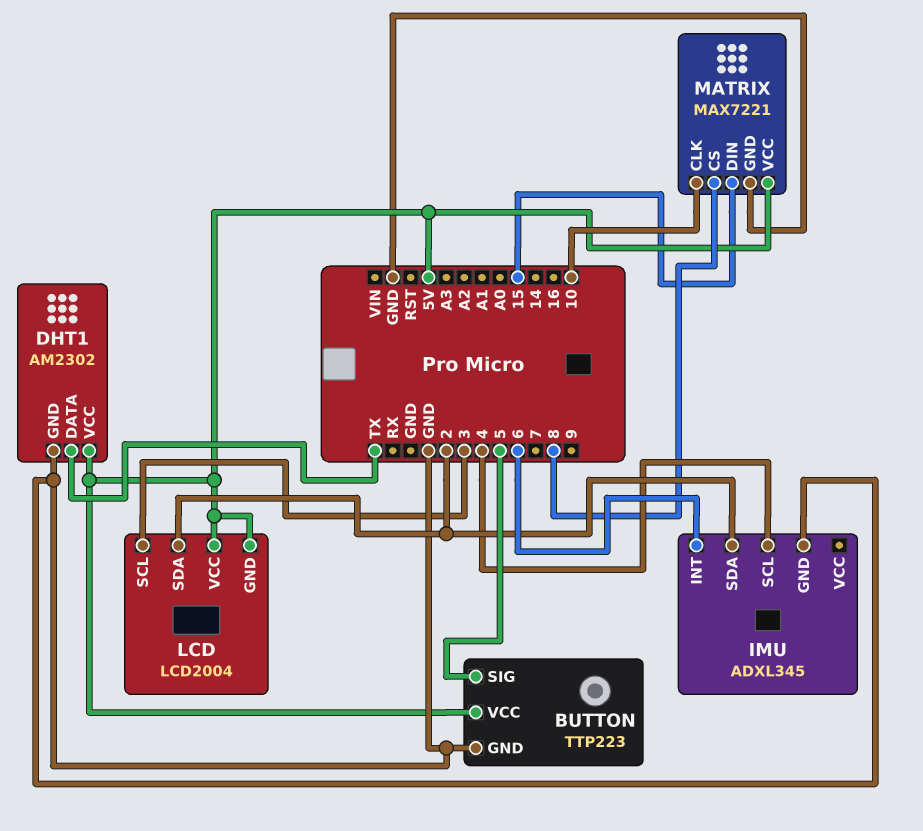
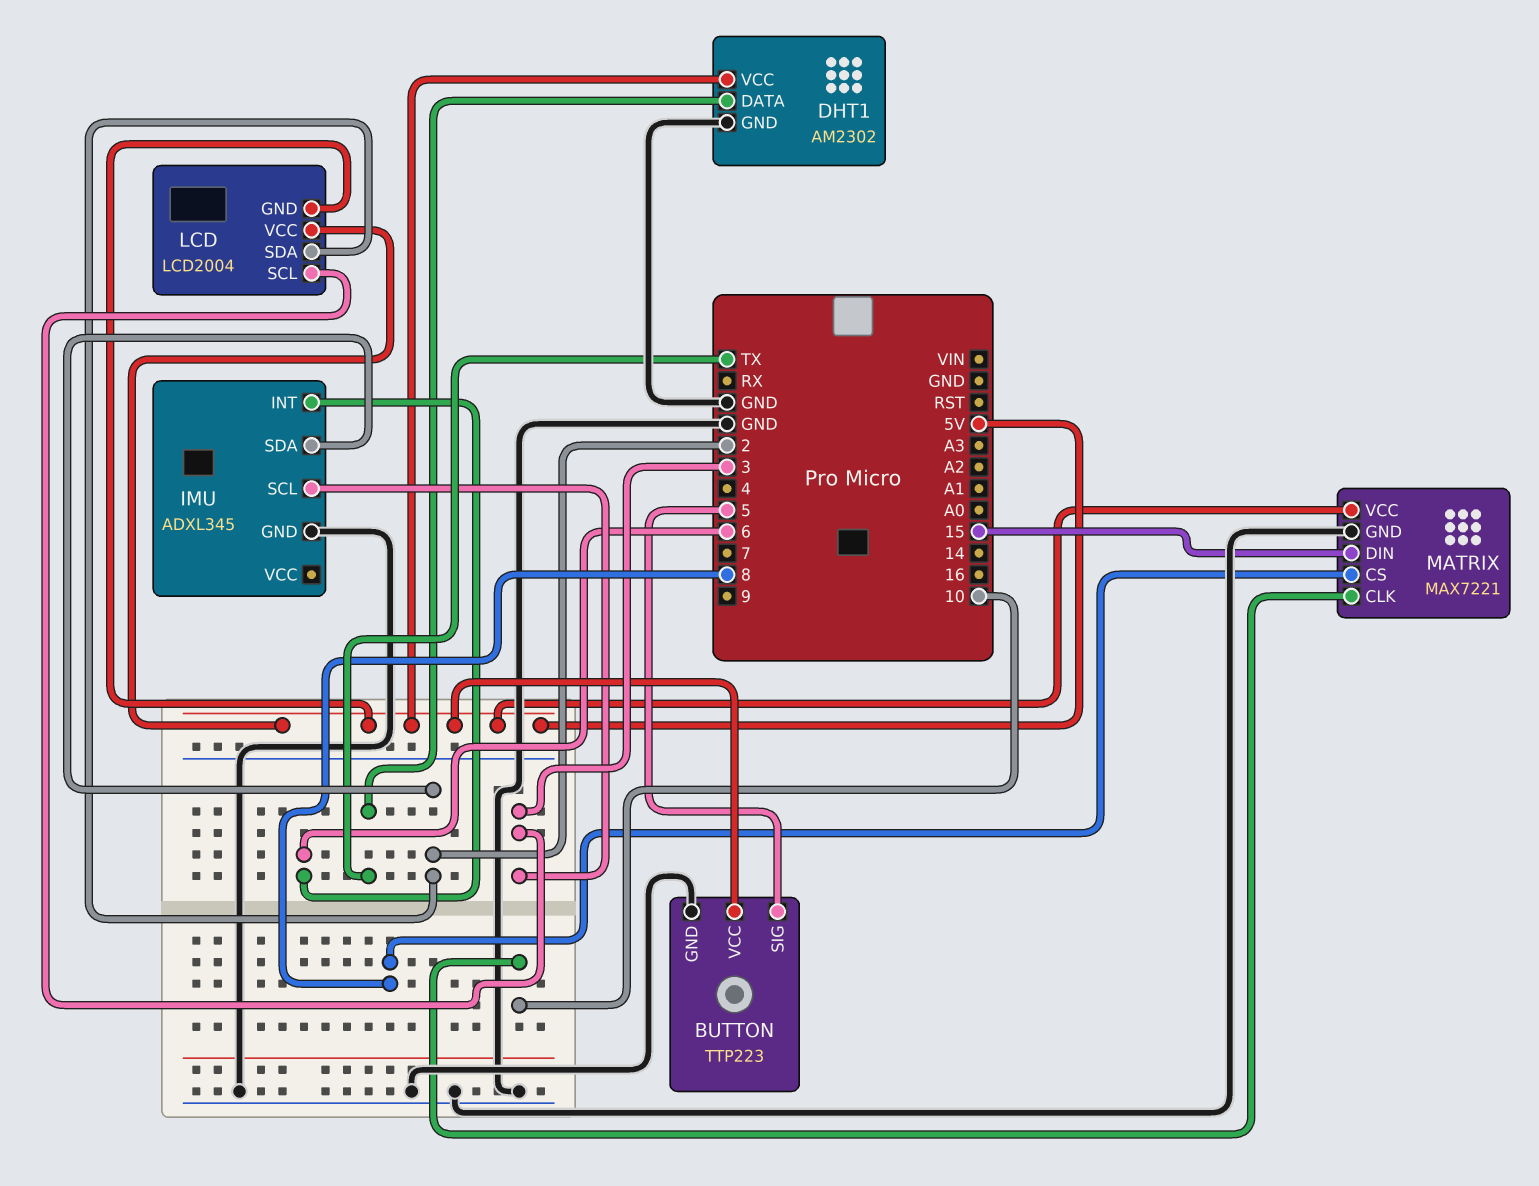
IMU pin SCL: 4 -> 3

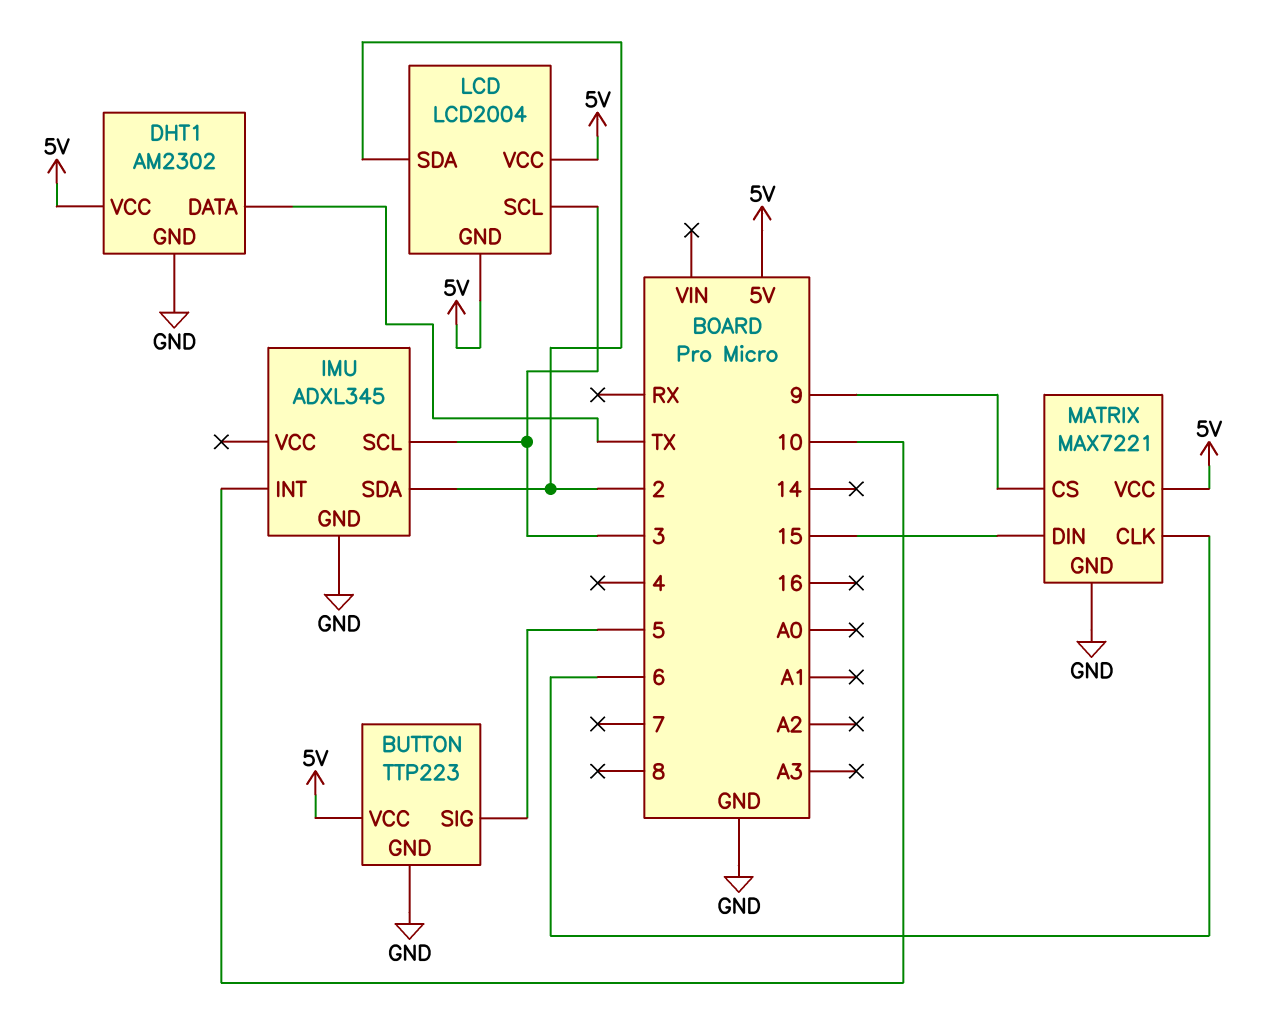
IMU pin INT: 6 -> 10
MATRIX pin CLK: 10 -> 6
MATRIX pin CS: 8 -> 9

